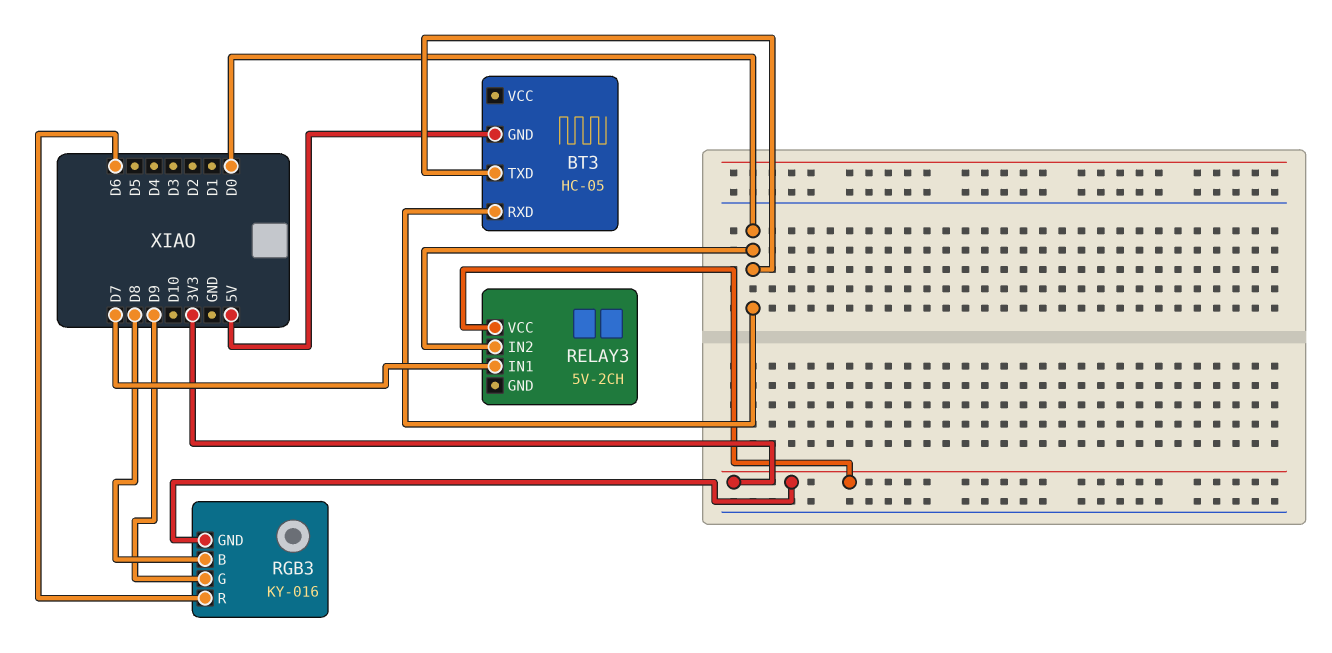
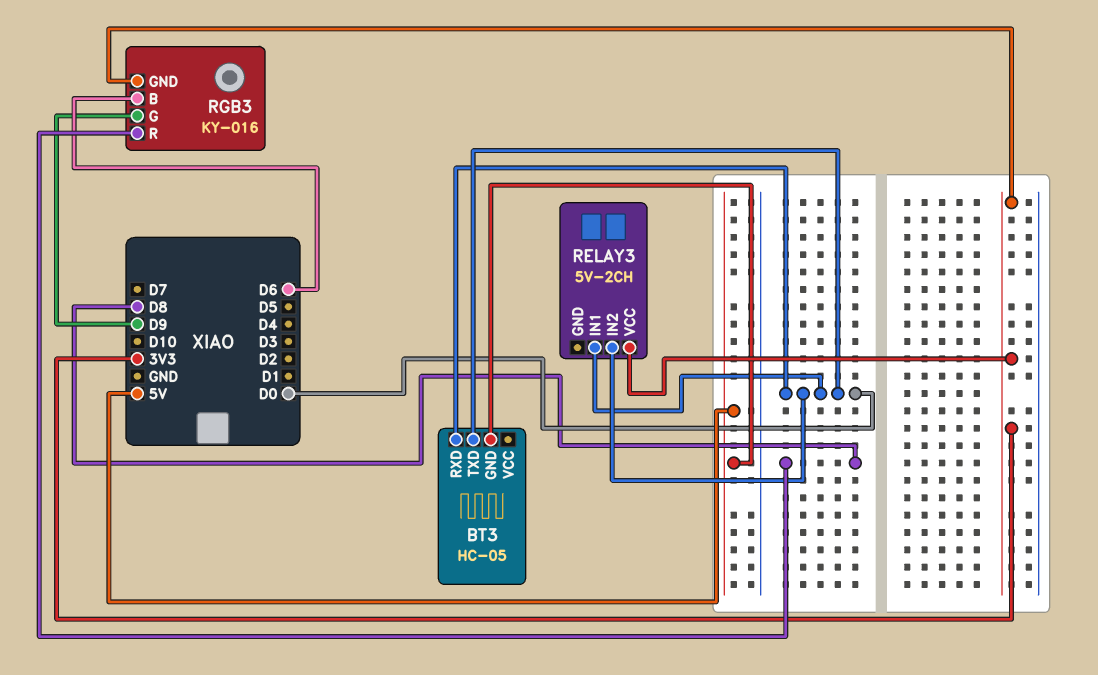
RELAY3 pin IN1: D7 -> D0
RGB3 pin B: D8 -> D6
RGB3 pin R: D6 -> D8

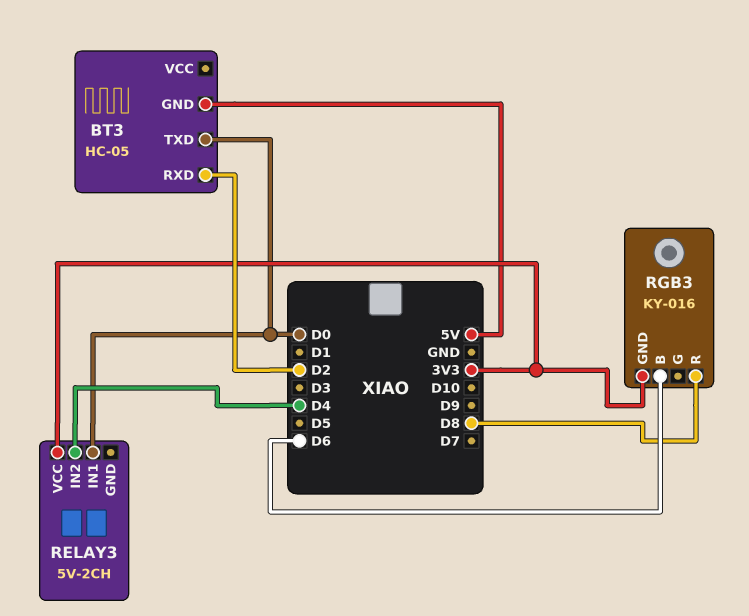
BT3 pin RXD: D0 -> D2
RELAY3 pin IN2: D0 -> D4
RGB3 pin G: D9 -> none

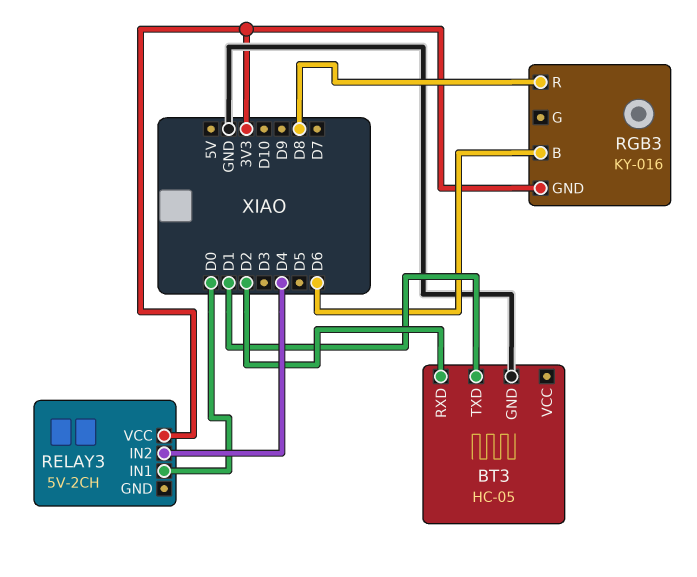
BT3 pin GND: 5V -> GND
BT3 pin TXD: D0 -> D1

